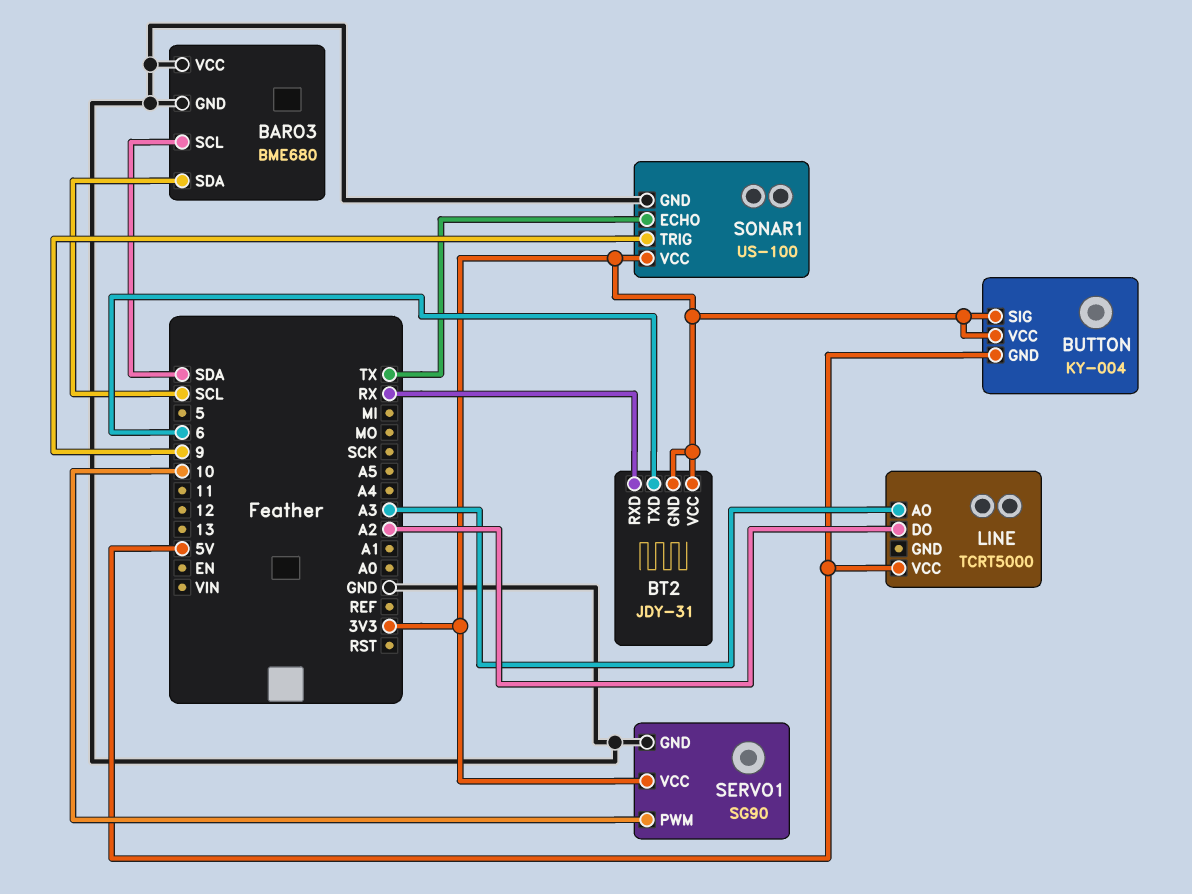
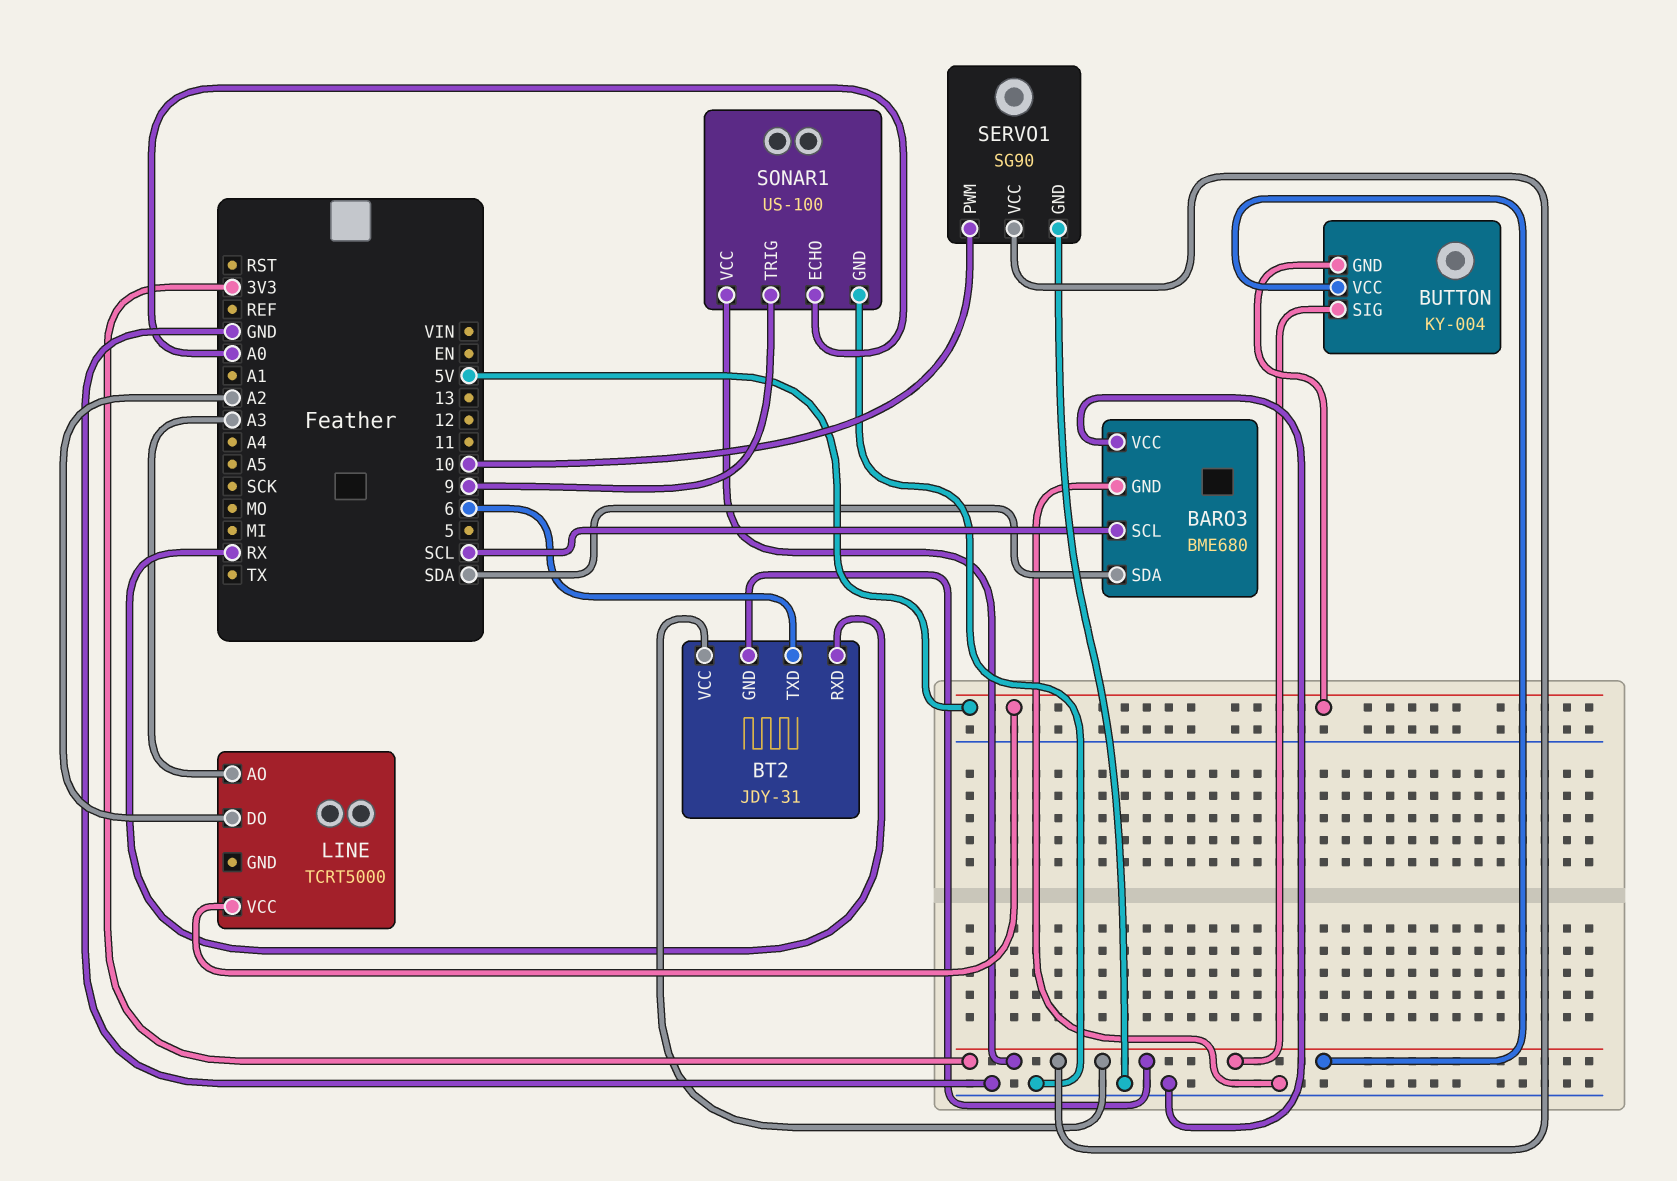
BARO3 pin SCL: SDA -> SCL
BARO3 pin SDA: SCL -> SDA
SONAR1 pin ECHO: TX -> A0

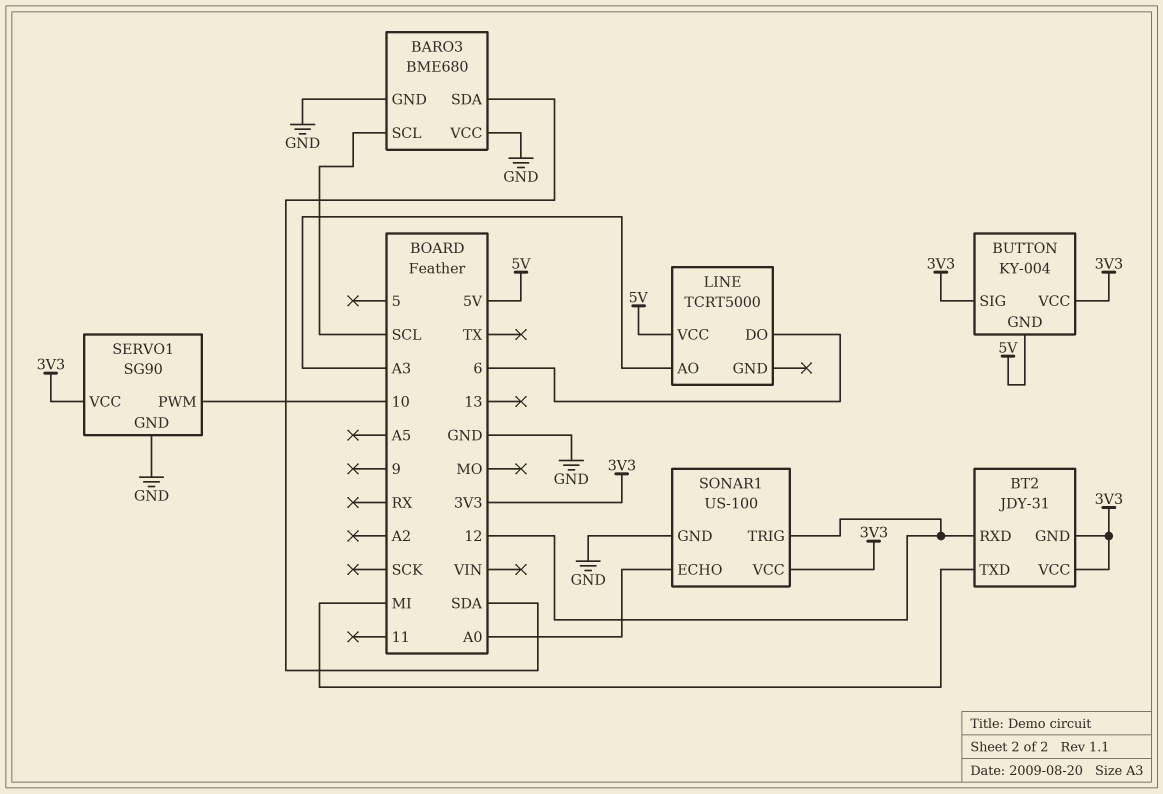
BT2 pin RXD: RX -> 12
BT2 pin TXD: 6 -> MI
LINE pin DO: A2 -> 6
SONAR1 pin TRIG: 9 -> 12

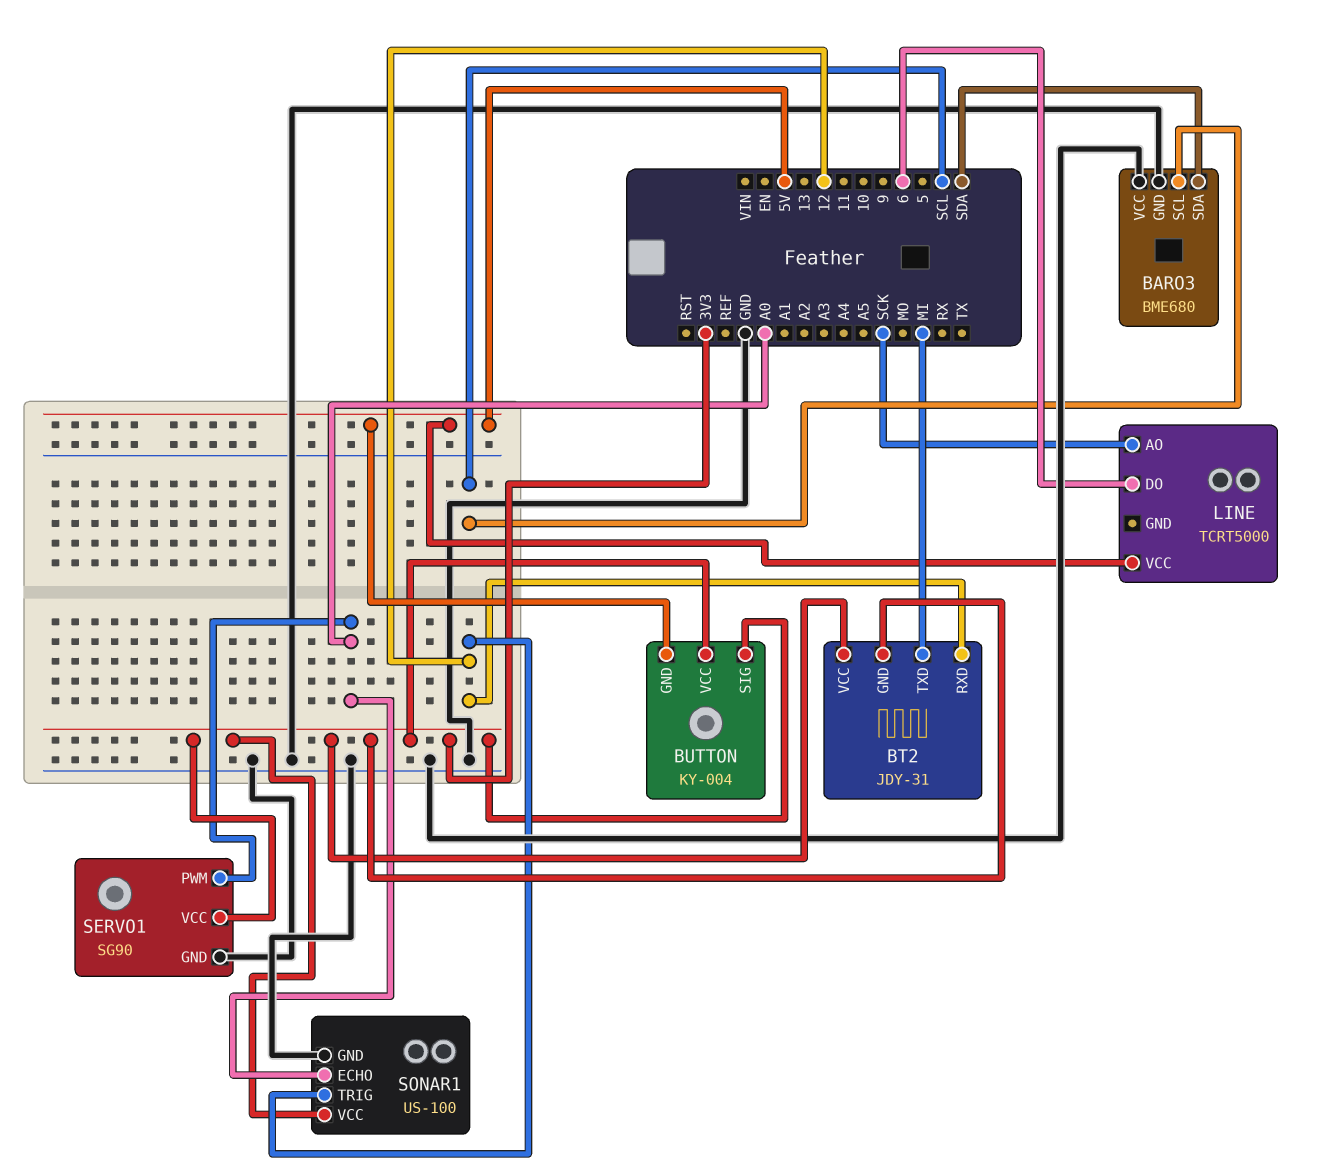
LINE pin AO: A3 -> SCK
SERVO1 pin PWM: 10 -> A0

